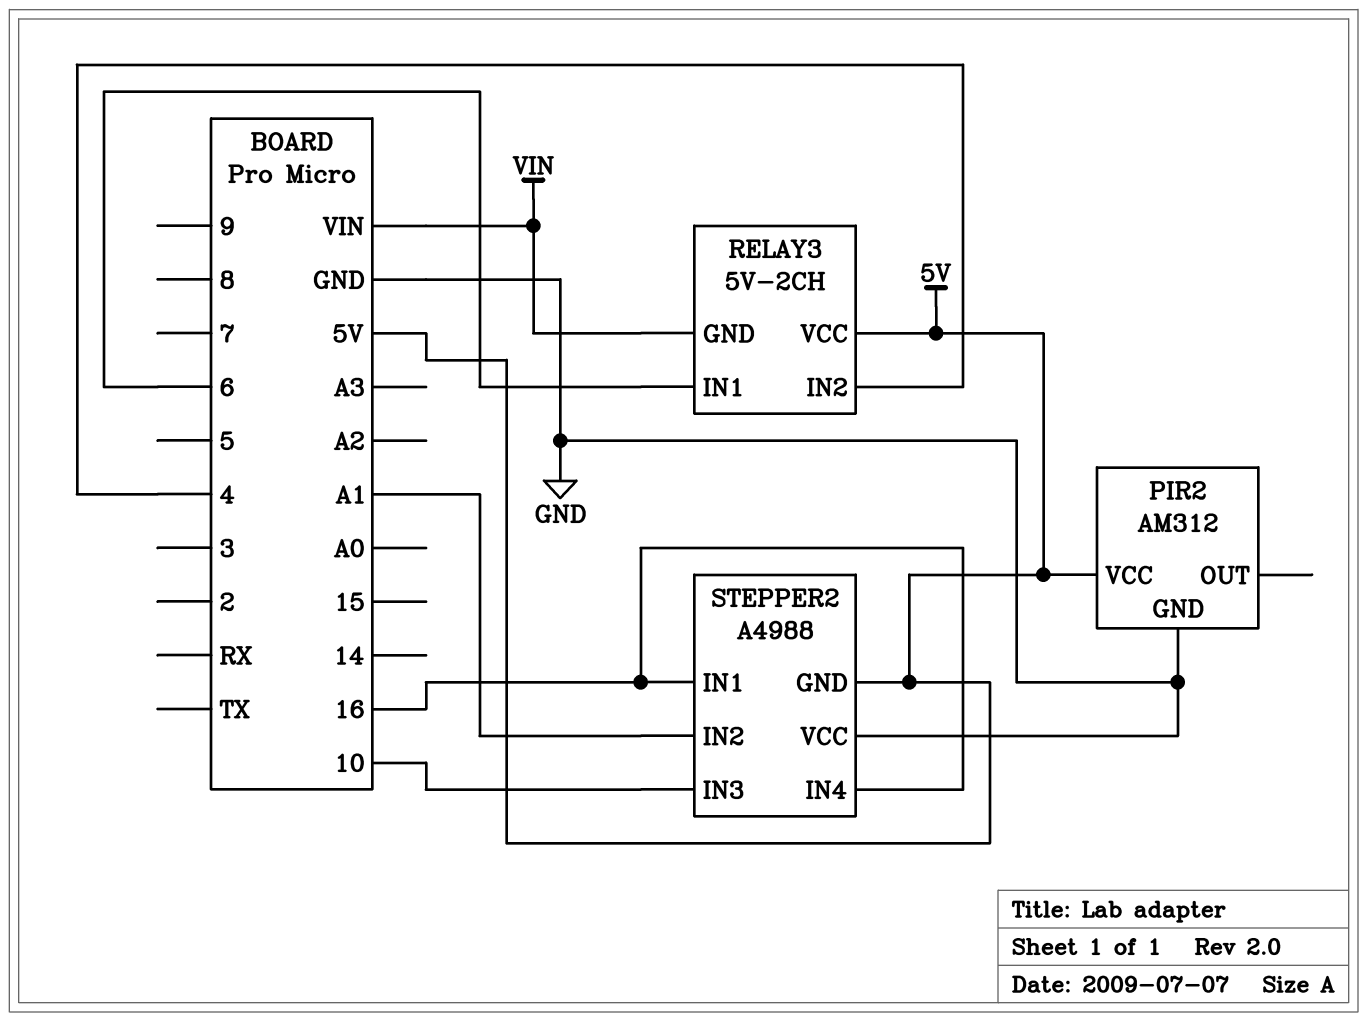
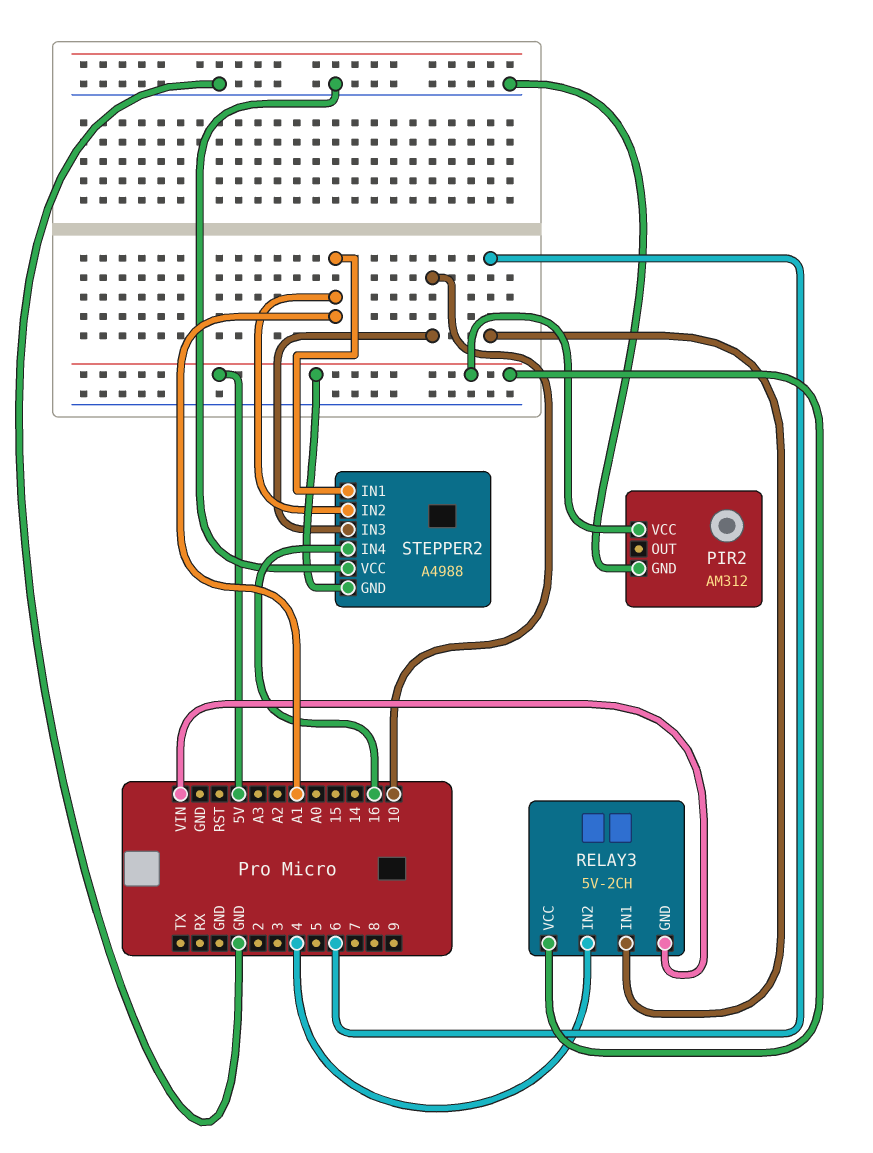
STEPPER2 pin IN1: 16 -> A1

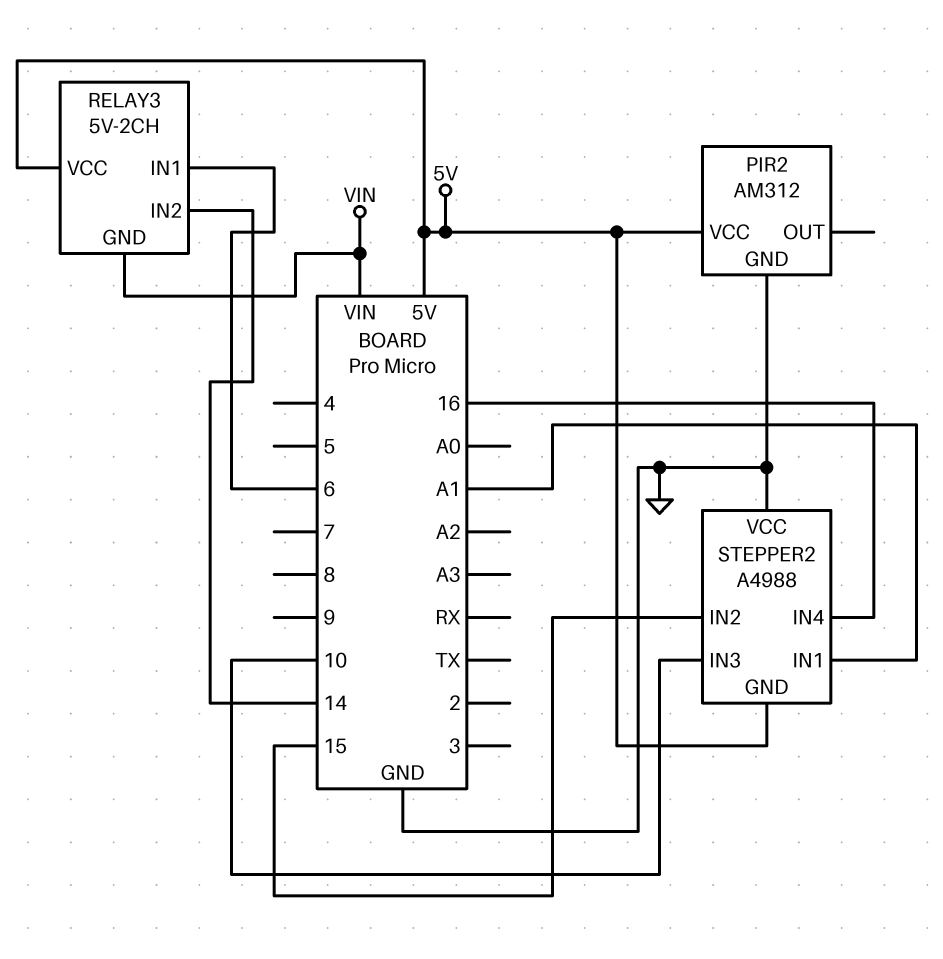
RELAY3 pin IN2: 4 -> 14
STEPPER2 pin IN2: A1 -> 15

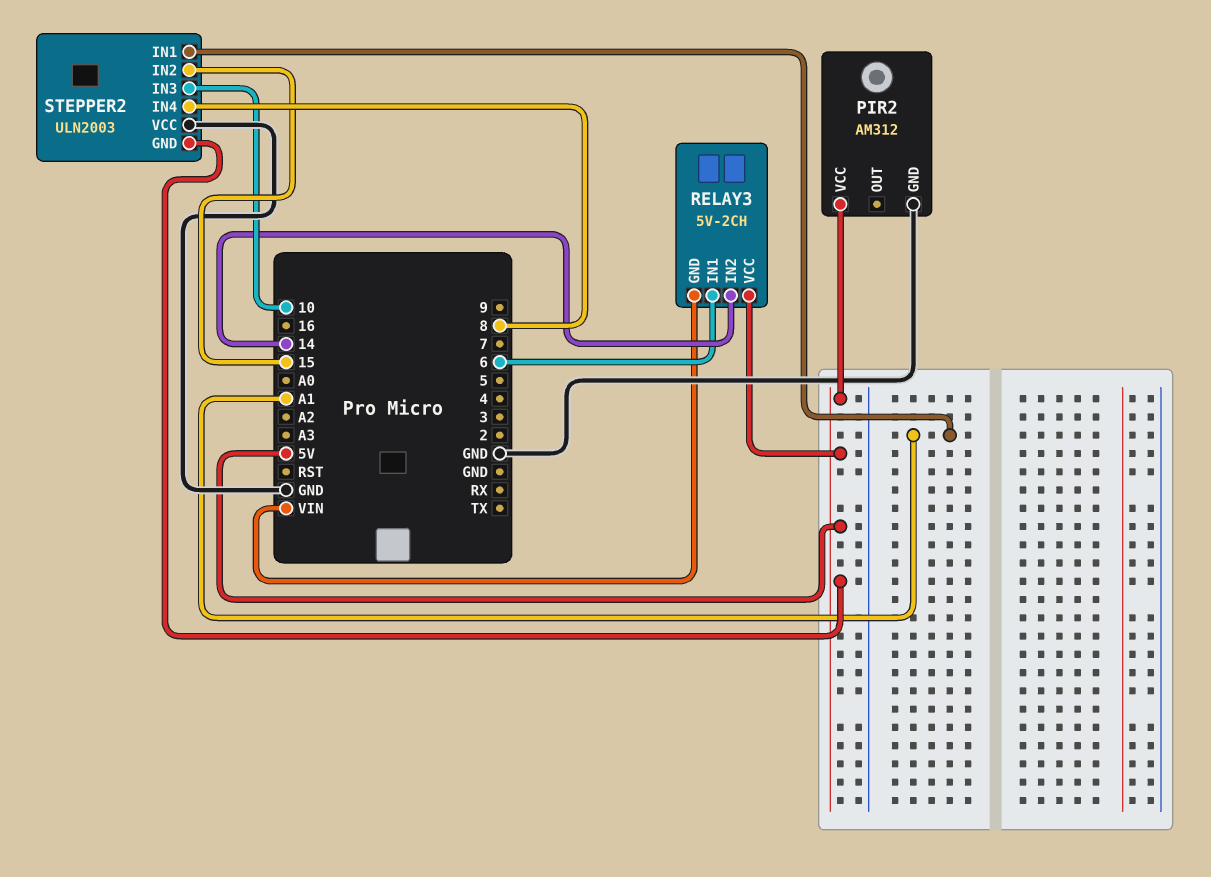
STEPPER2: A4988 -> ULN2003
STEPPER2 pin IN4: 16 -> 8

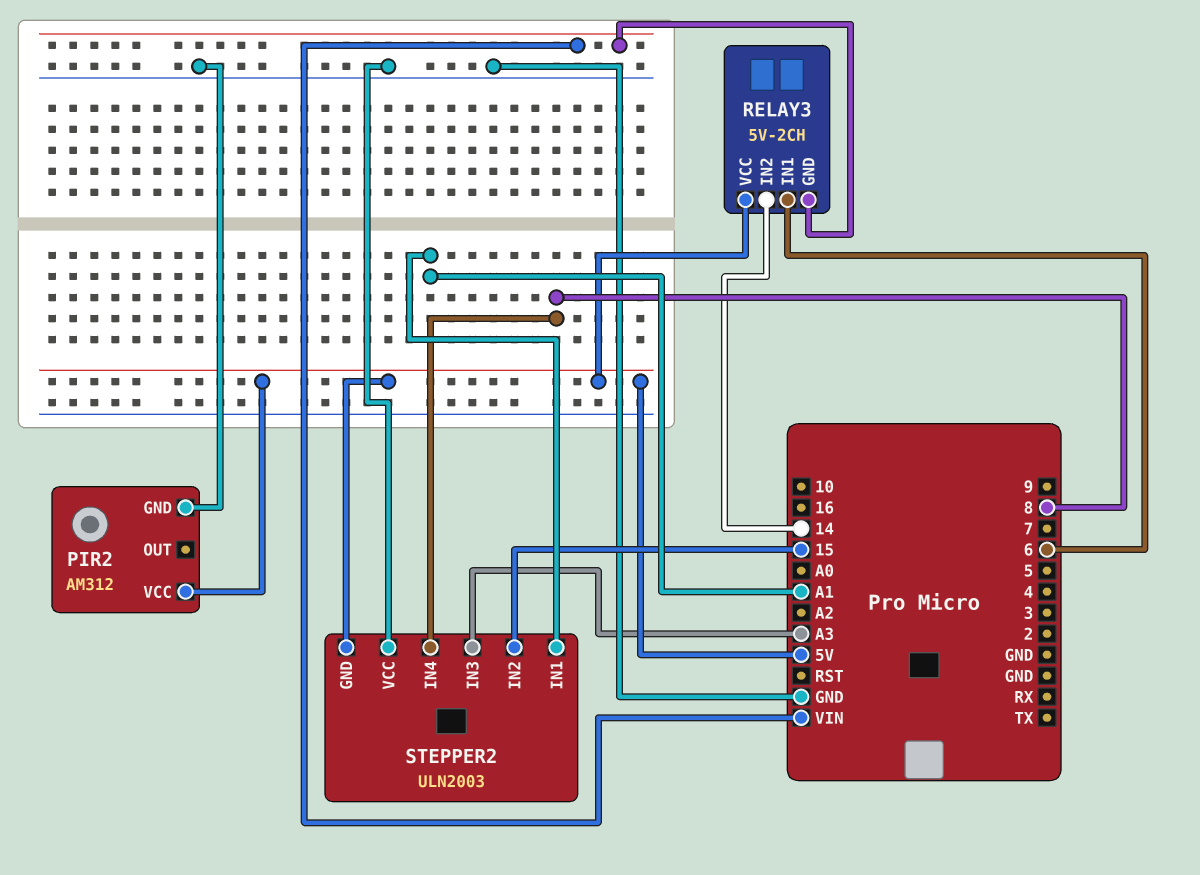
STEPPER2 pin IN3: 10 -> A3

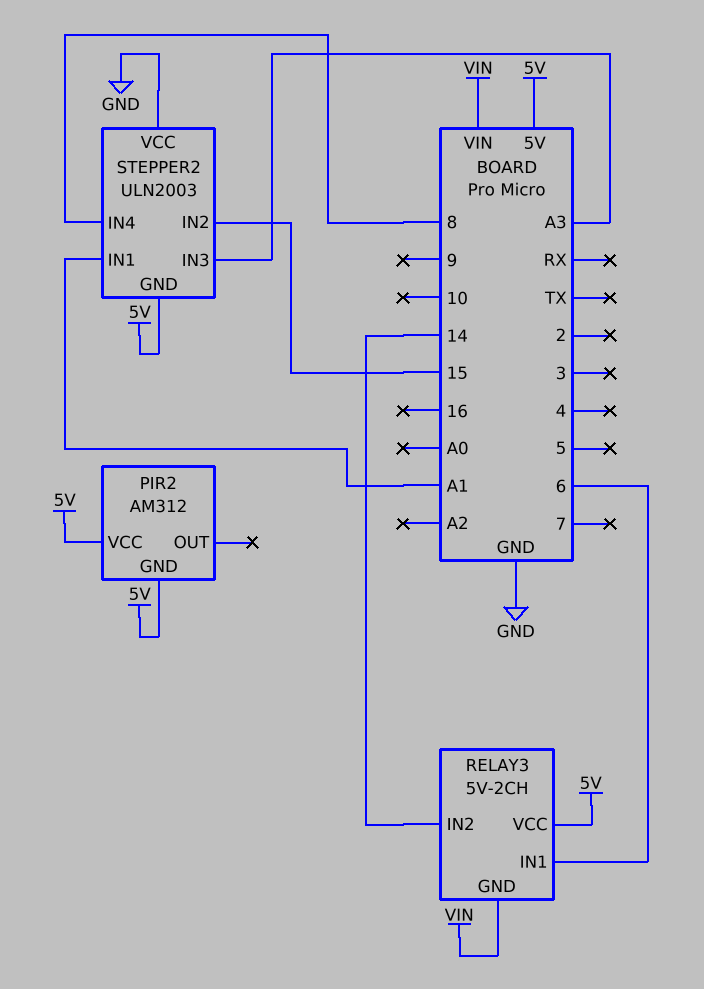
PIR2 pin GND: GND -> 5V

